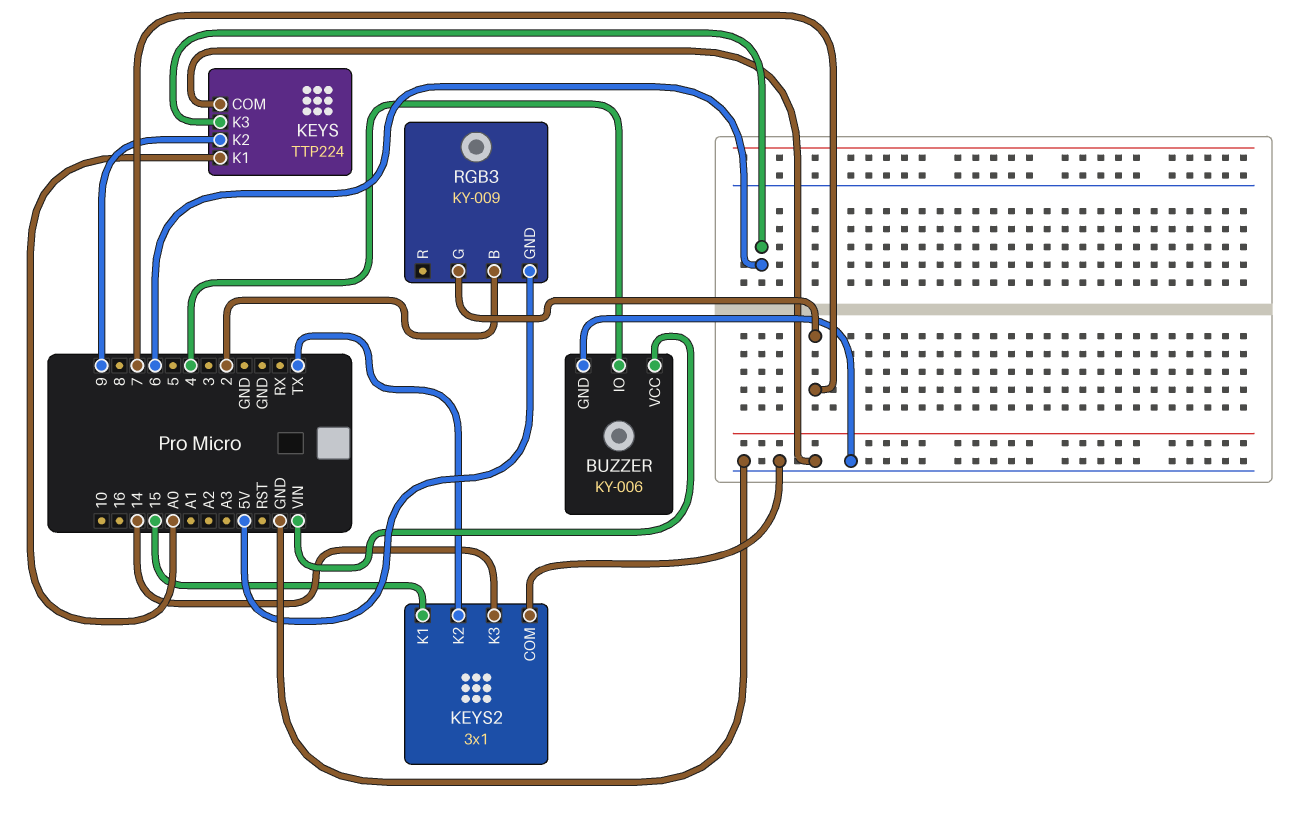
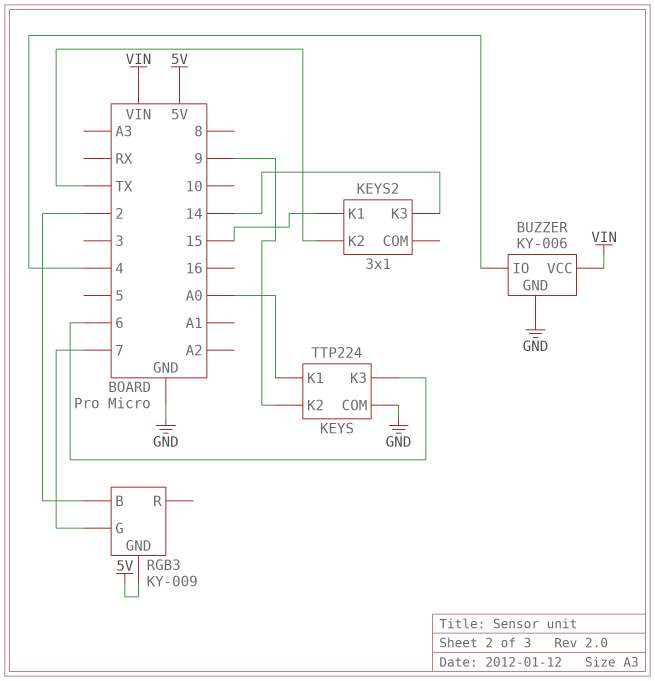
KEYS2 pin COM: GND -> none

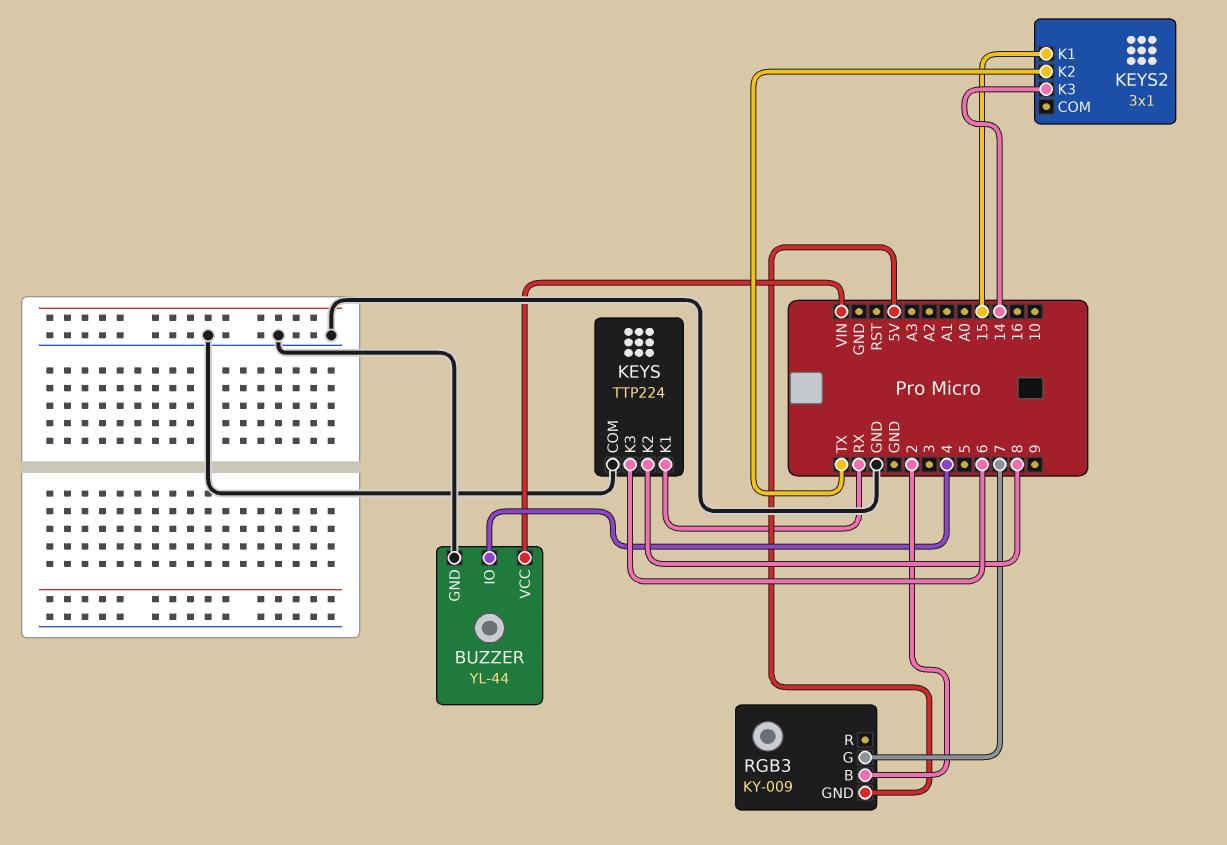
BUZZER: KY-006 -> YL-44
KEYS pin K1: A0 -> RX
KEYS pin K2: 9 -> 8

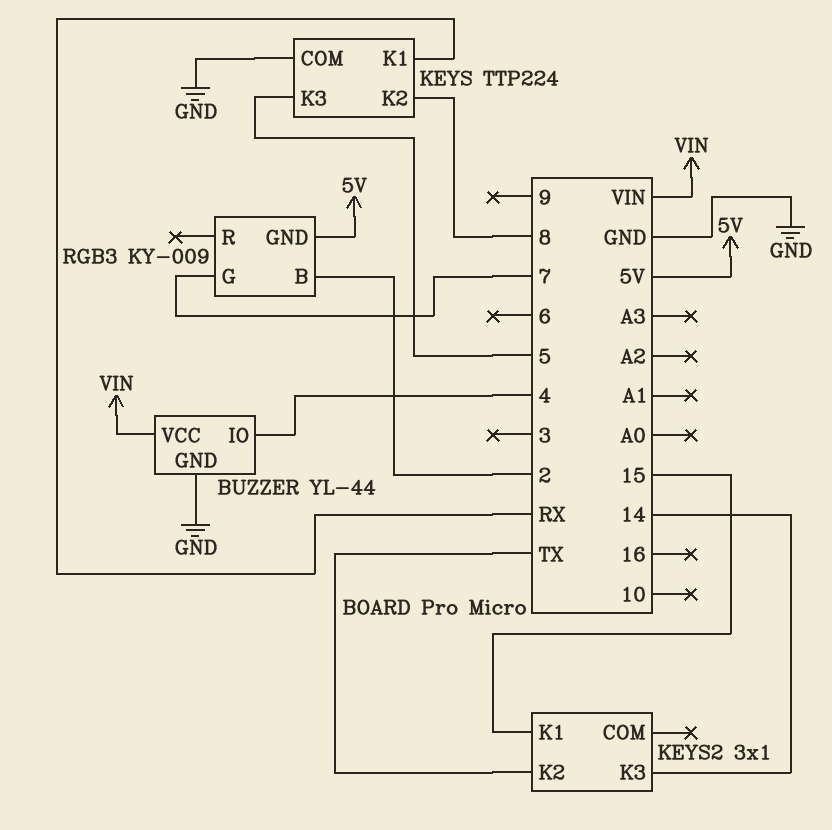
KEYS pin K3: 6 -> 5

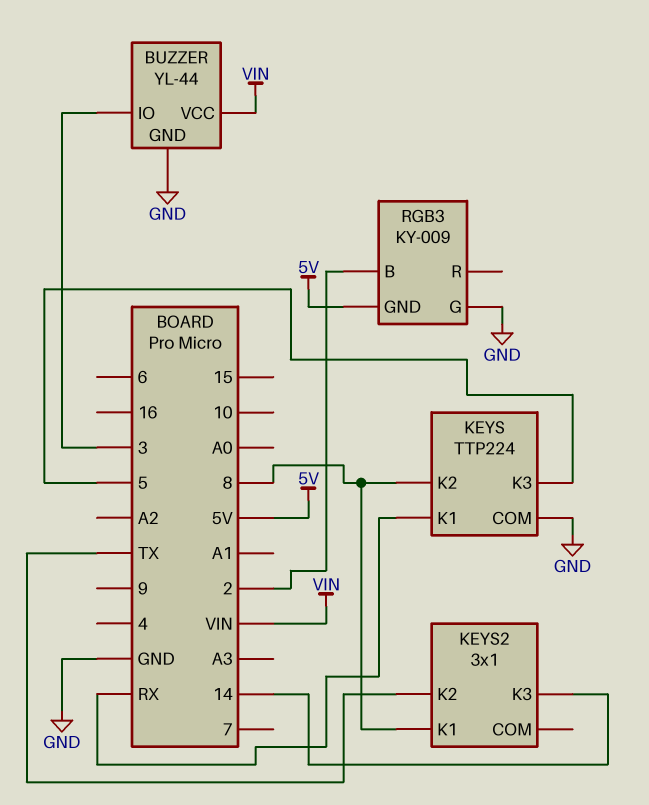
BUZZER pin IO: 4 -> 3
KEYS2 pin K1: 15 -> 8
RGB3 pin G: 7 -> GND

